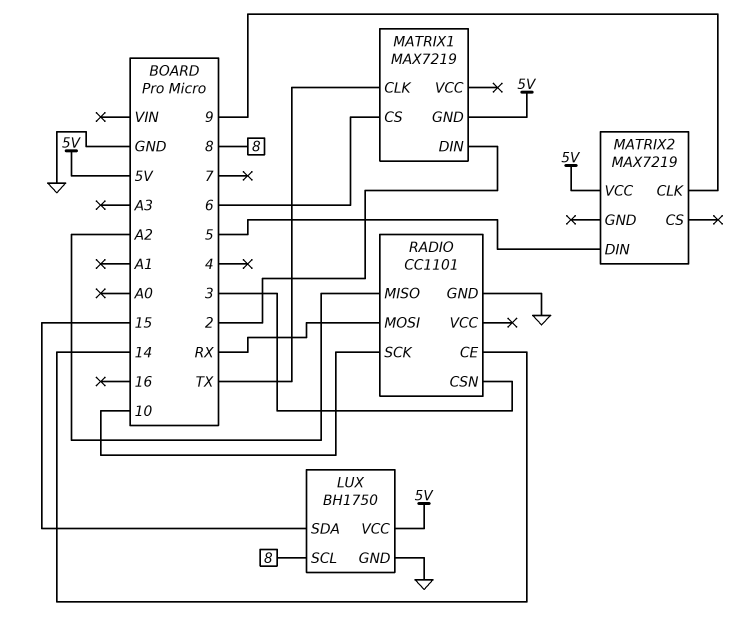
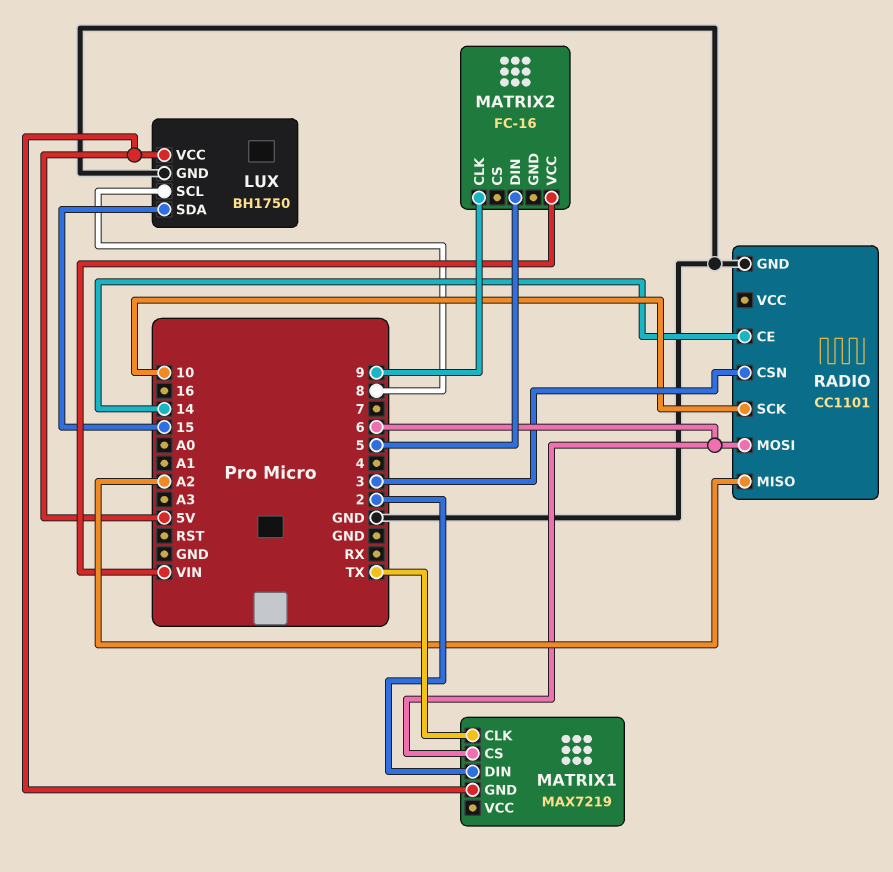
MATRIX2: MAX7219 -> FC-16
MATRIX2 pin VCC: 5V -> VIN
RADIO pin MOSI: RX -> 6

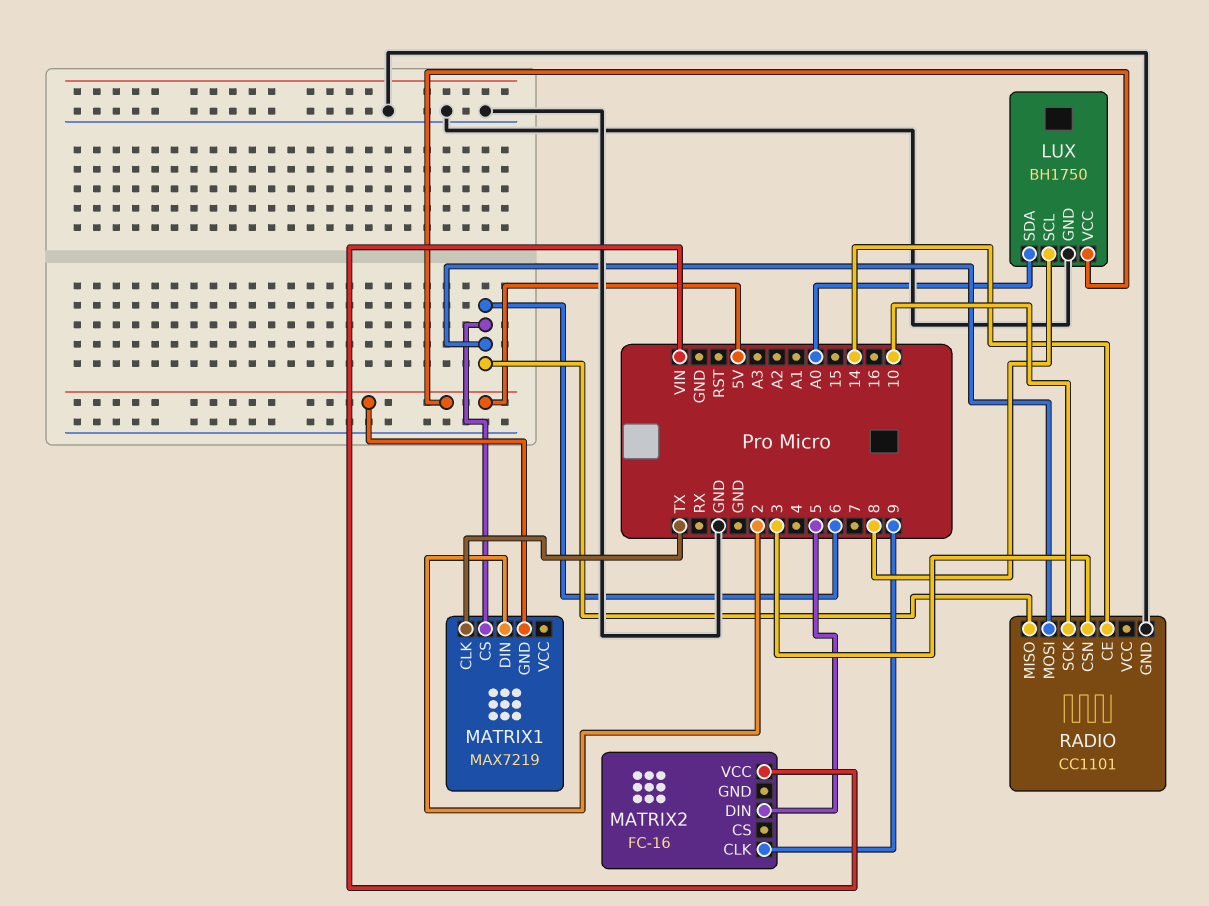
LUX pin SDA: 15 -> A0
RADIO pin MISO: A2 -> 6

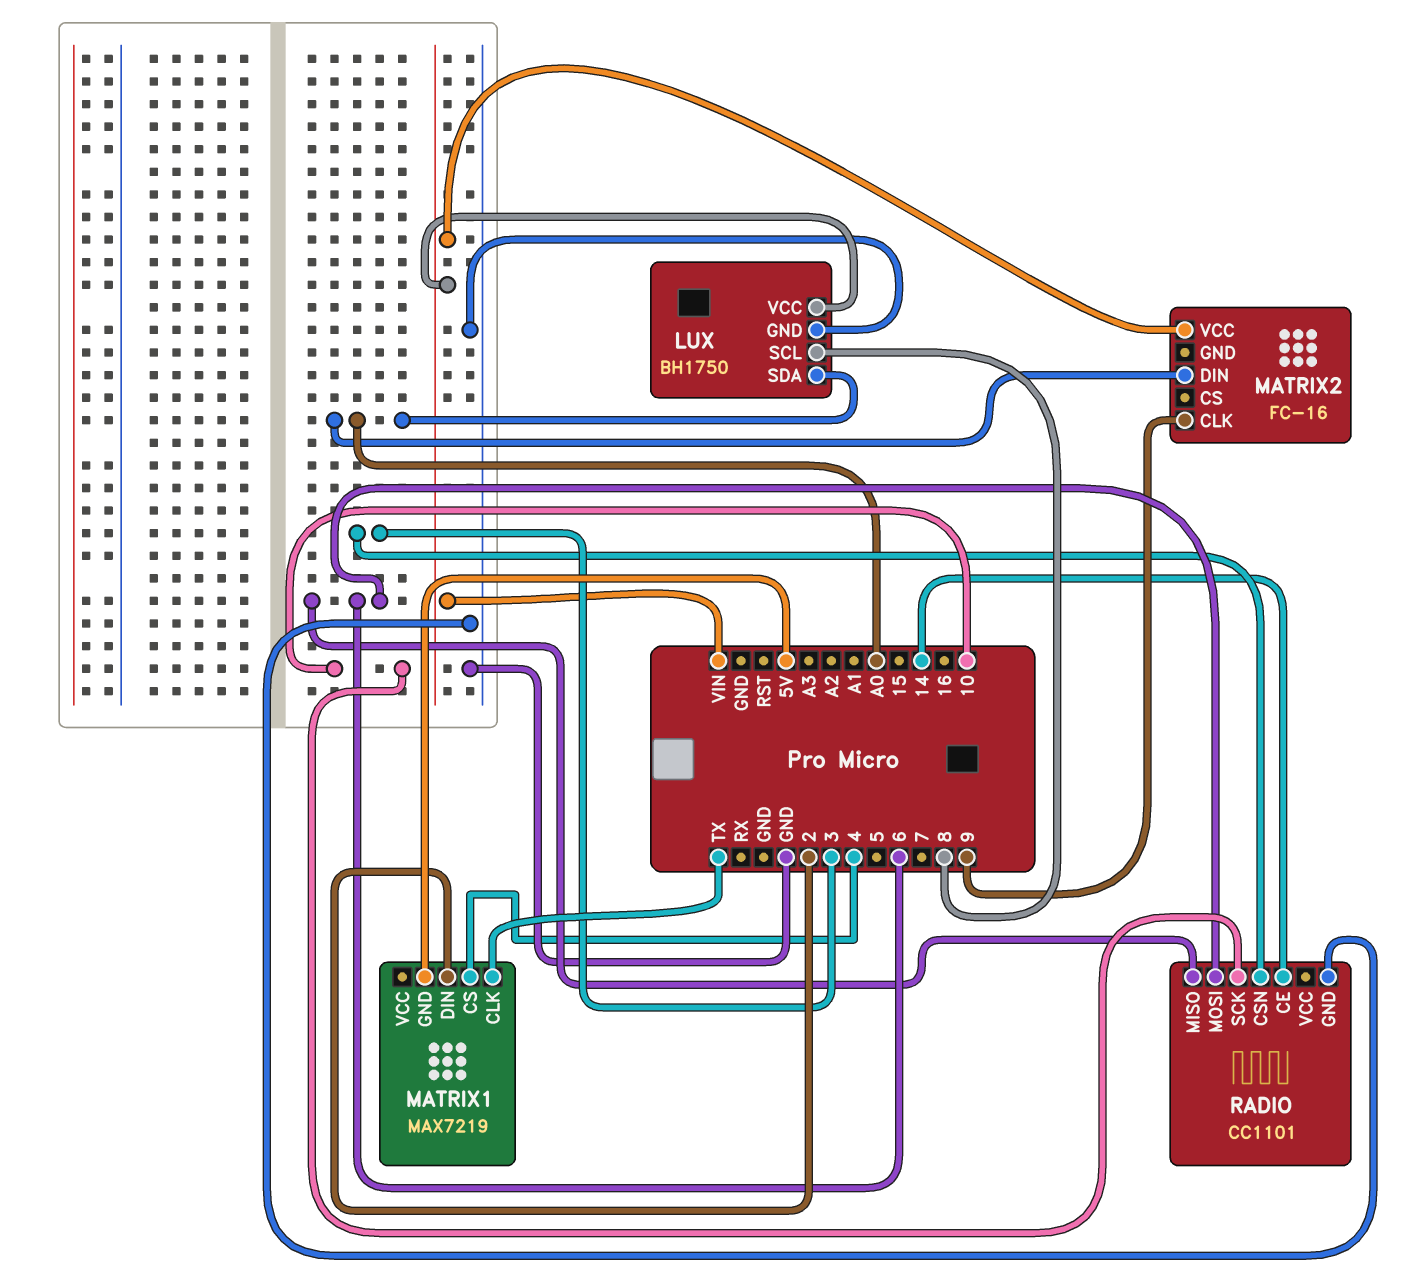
LUX pin VCC: 5V -> VIN
MATRIX1 pin CS: 6 -> 4
MATRIX2 pin DIN: 5 -> A0

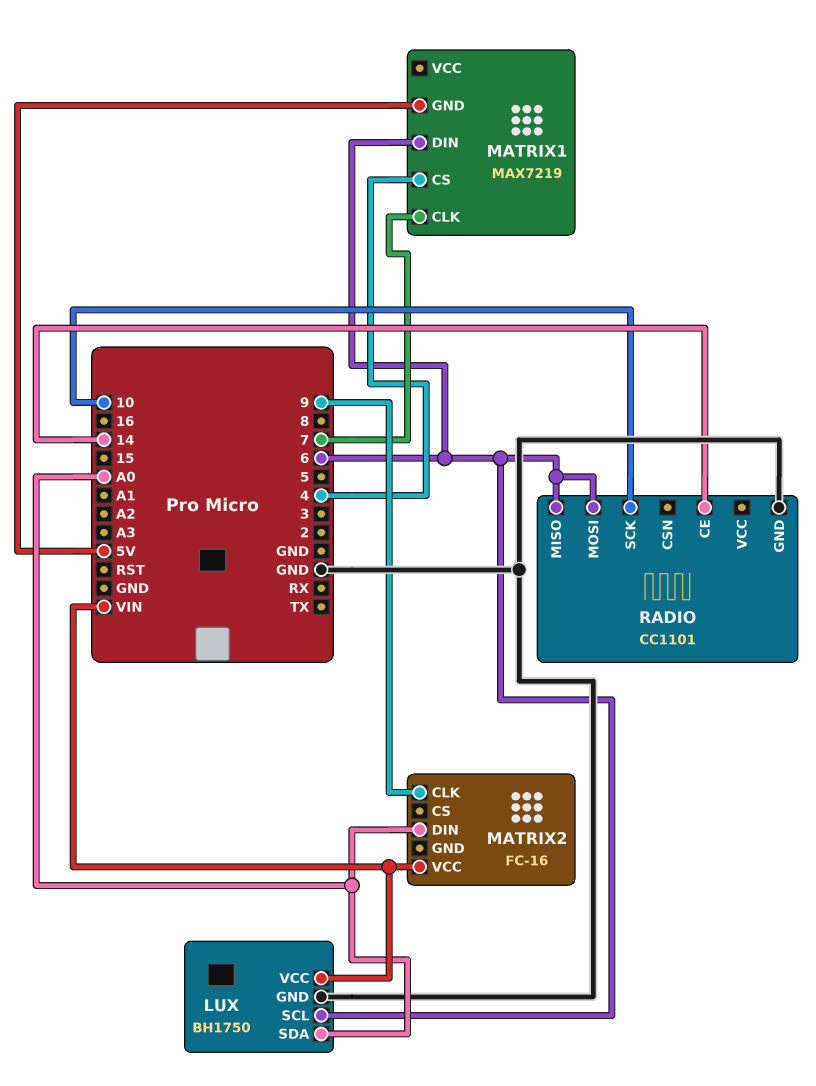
LUX pin SCL: 8 -> 6
MATRIX1 pin CLK: TX -> 7
MATRIX1 pin DIN: 2 -> 6
RADIO pin CSN: 3 -> none

